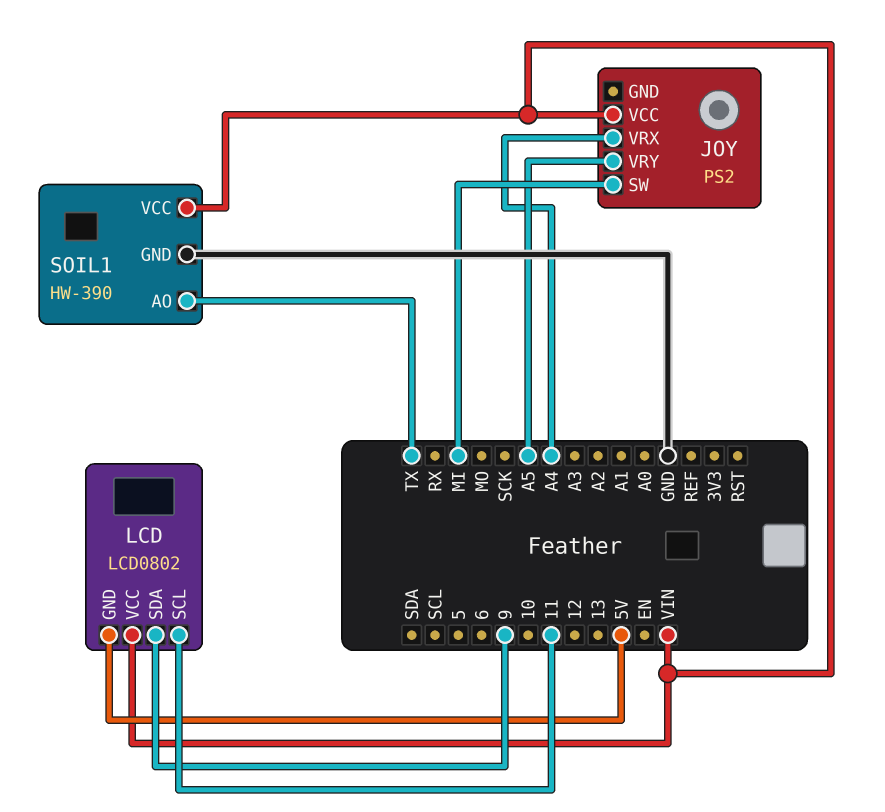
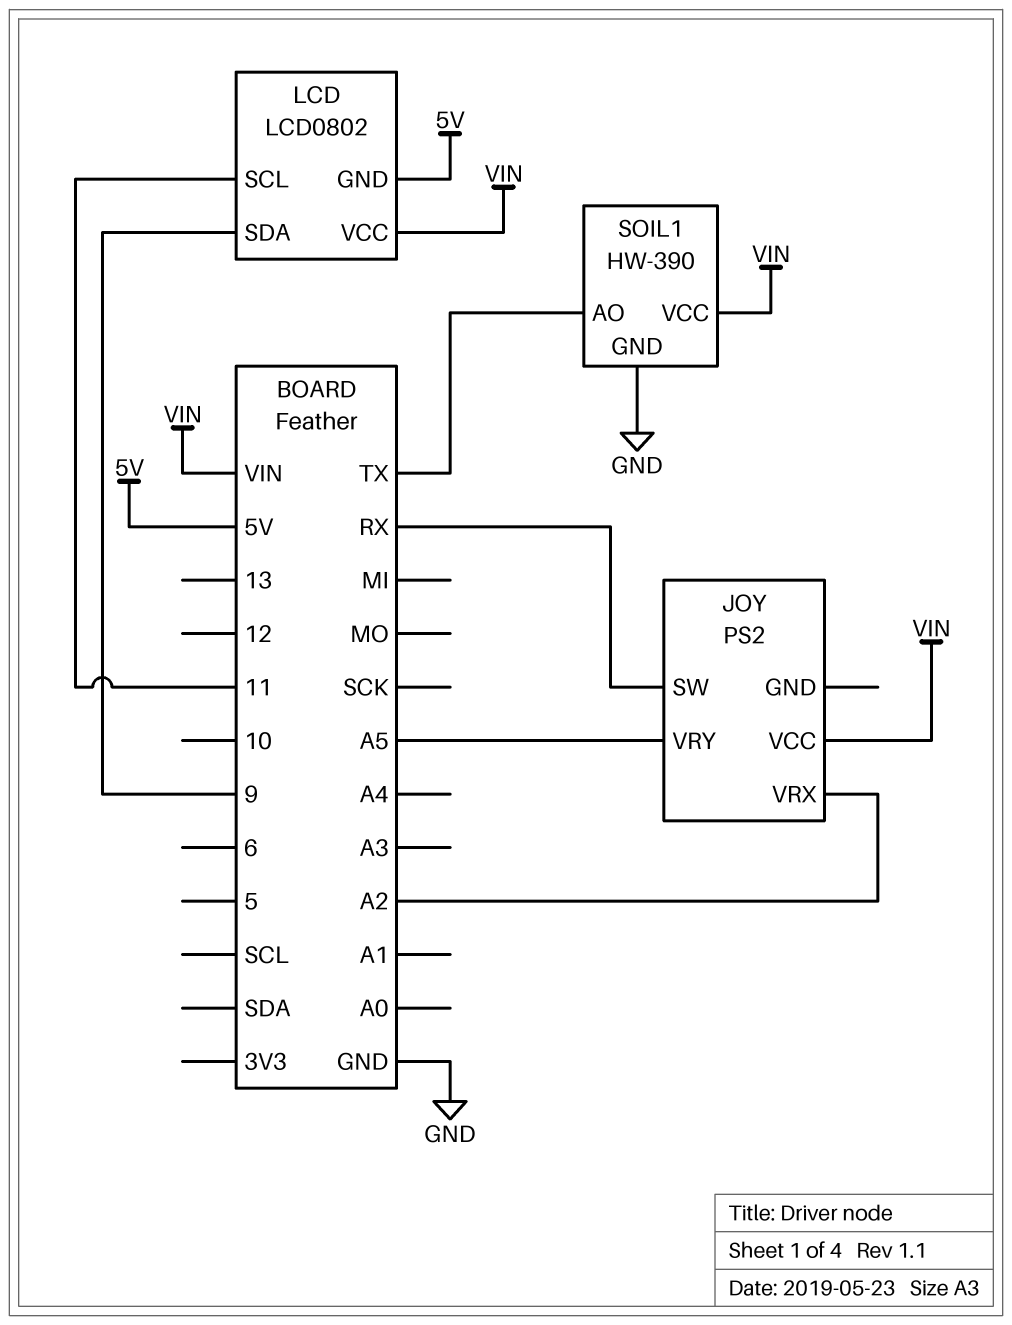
JOY pin SW: MI -> RX
JOY pin VRX: A4 -> A2

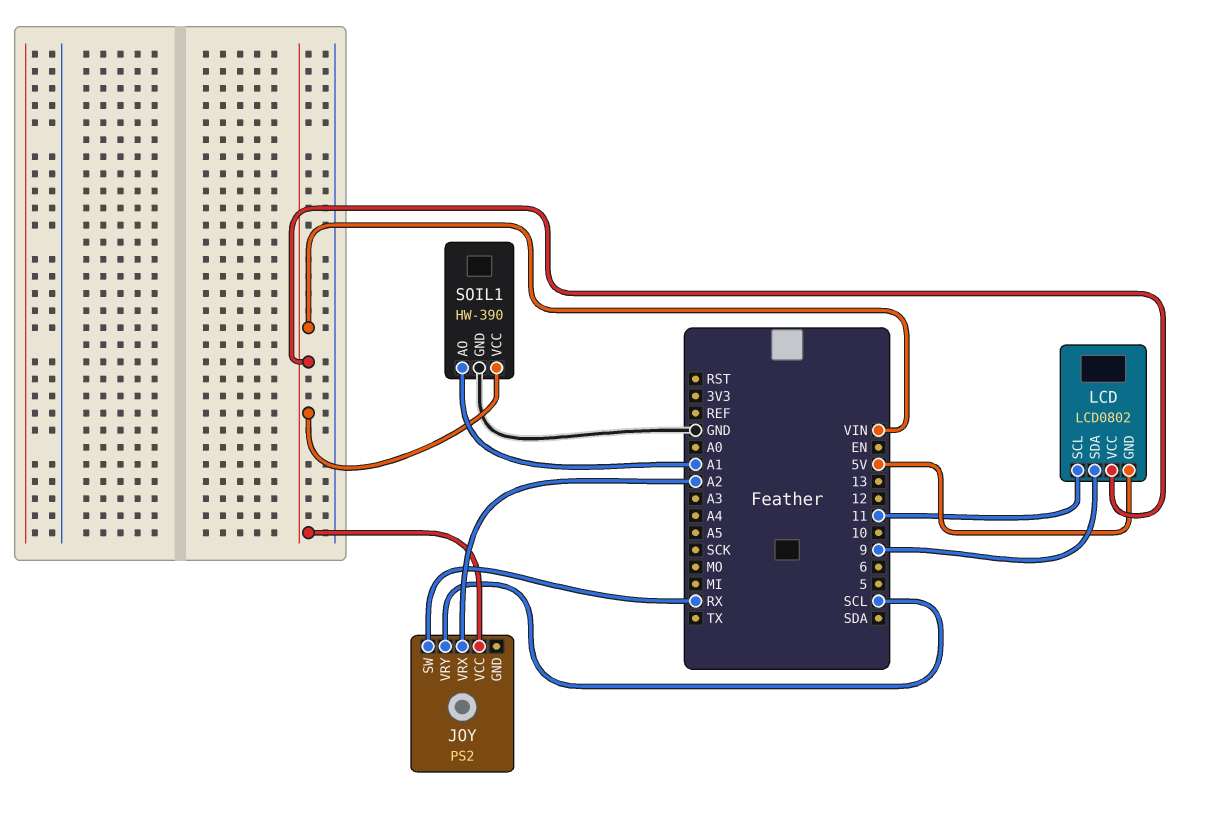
JOY pin VRY: A5 -> SCL
SOIL1 pin AO: TX -> A1

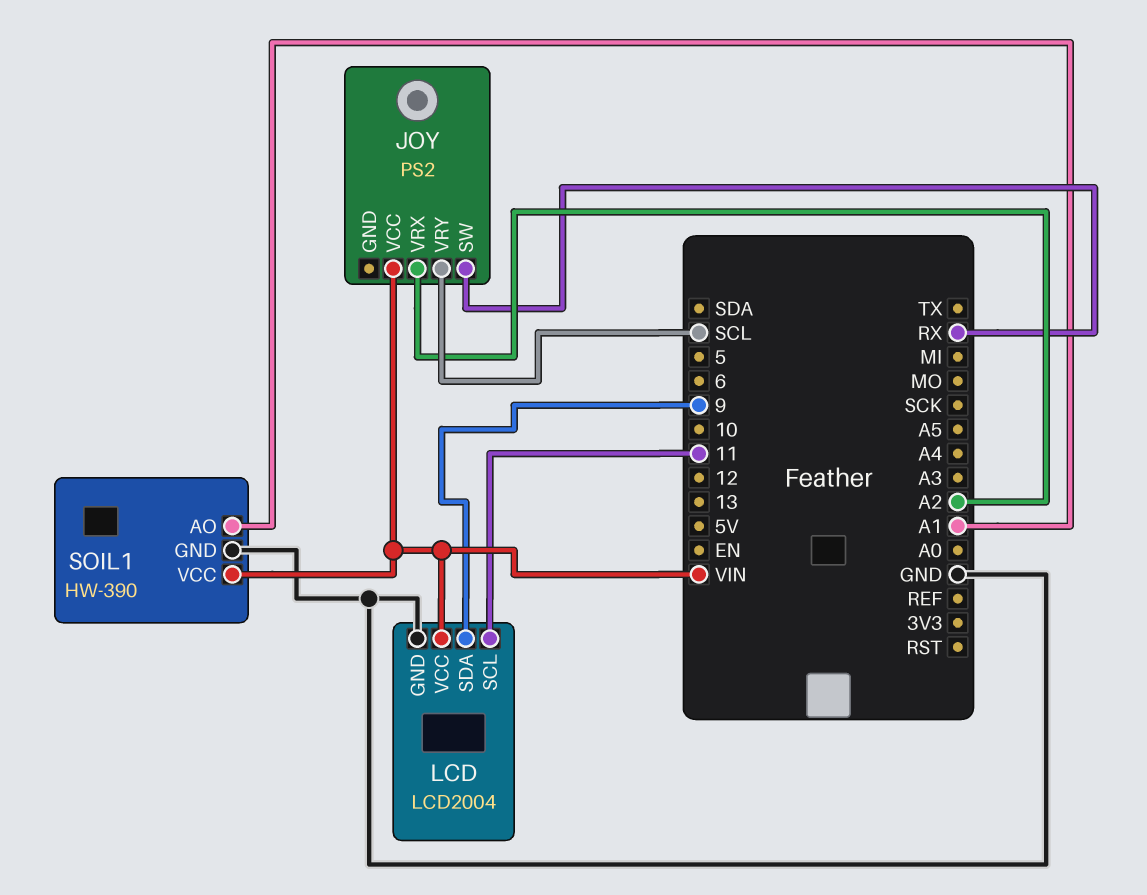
LCD: LCD0802 -> LCD2004
LCD pin GND: 5V -> GND

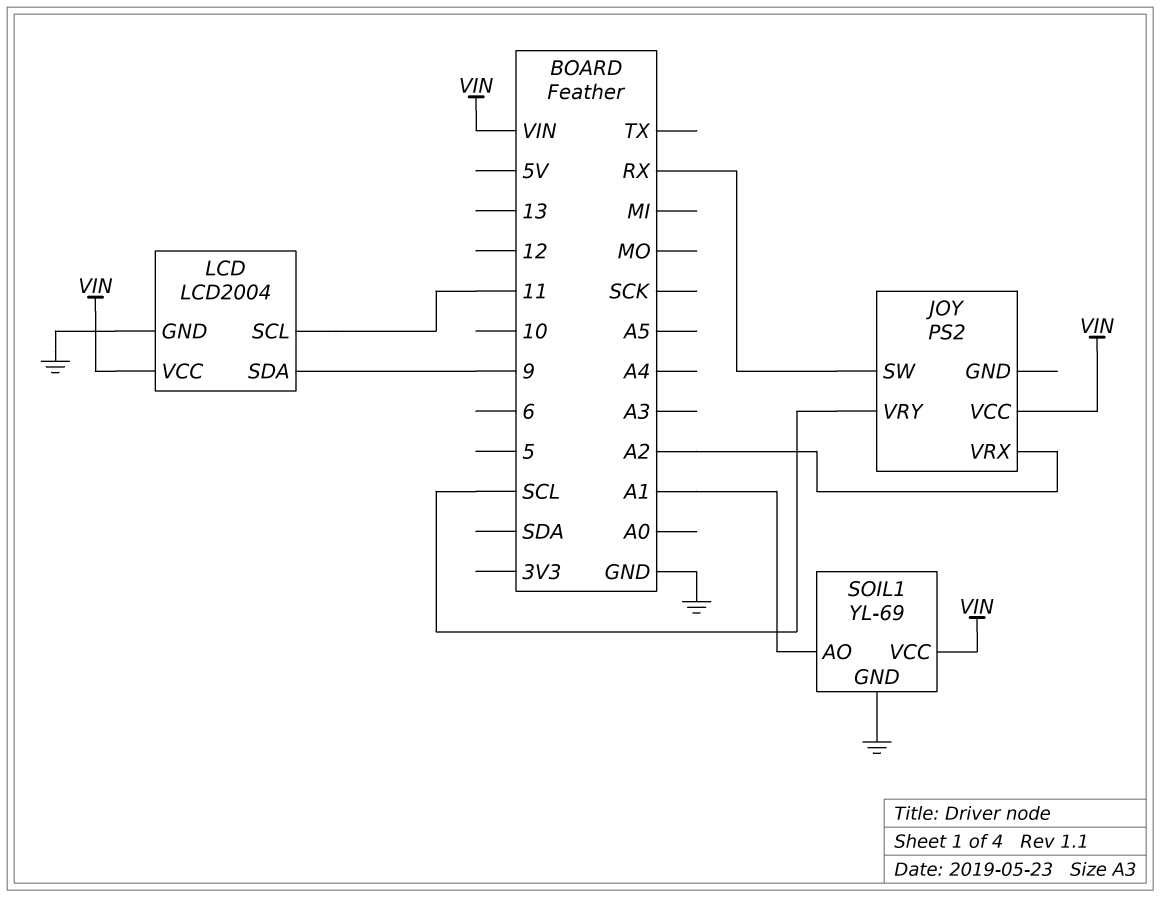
SOIL1: HW-390 -> YL-69

